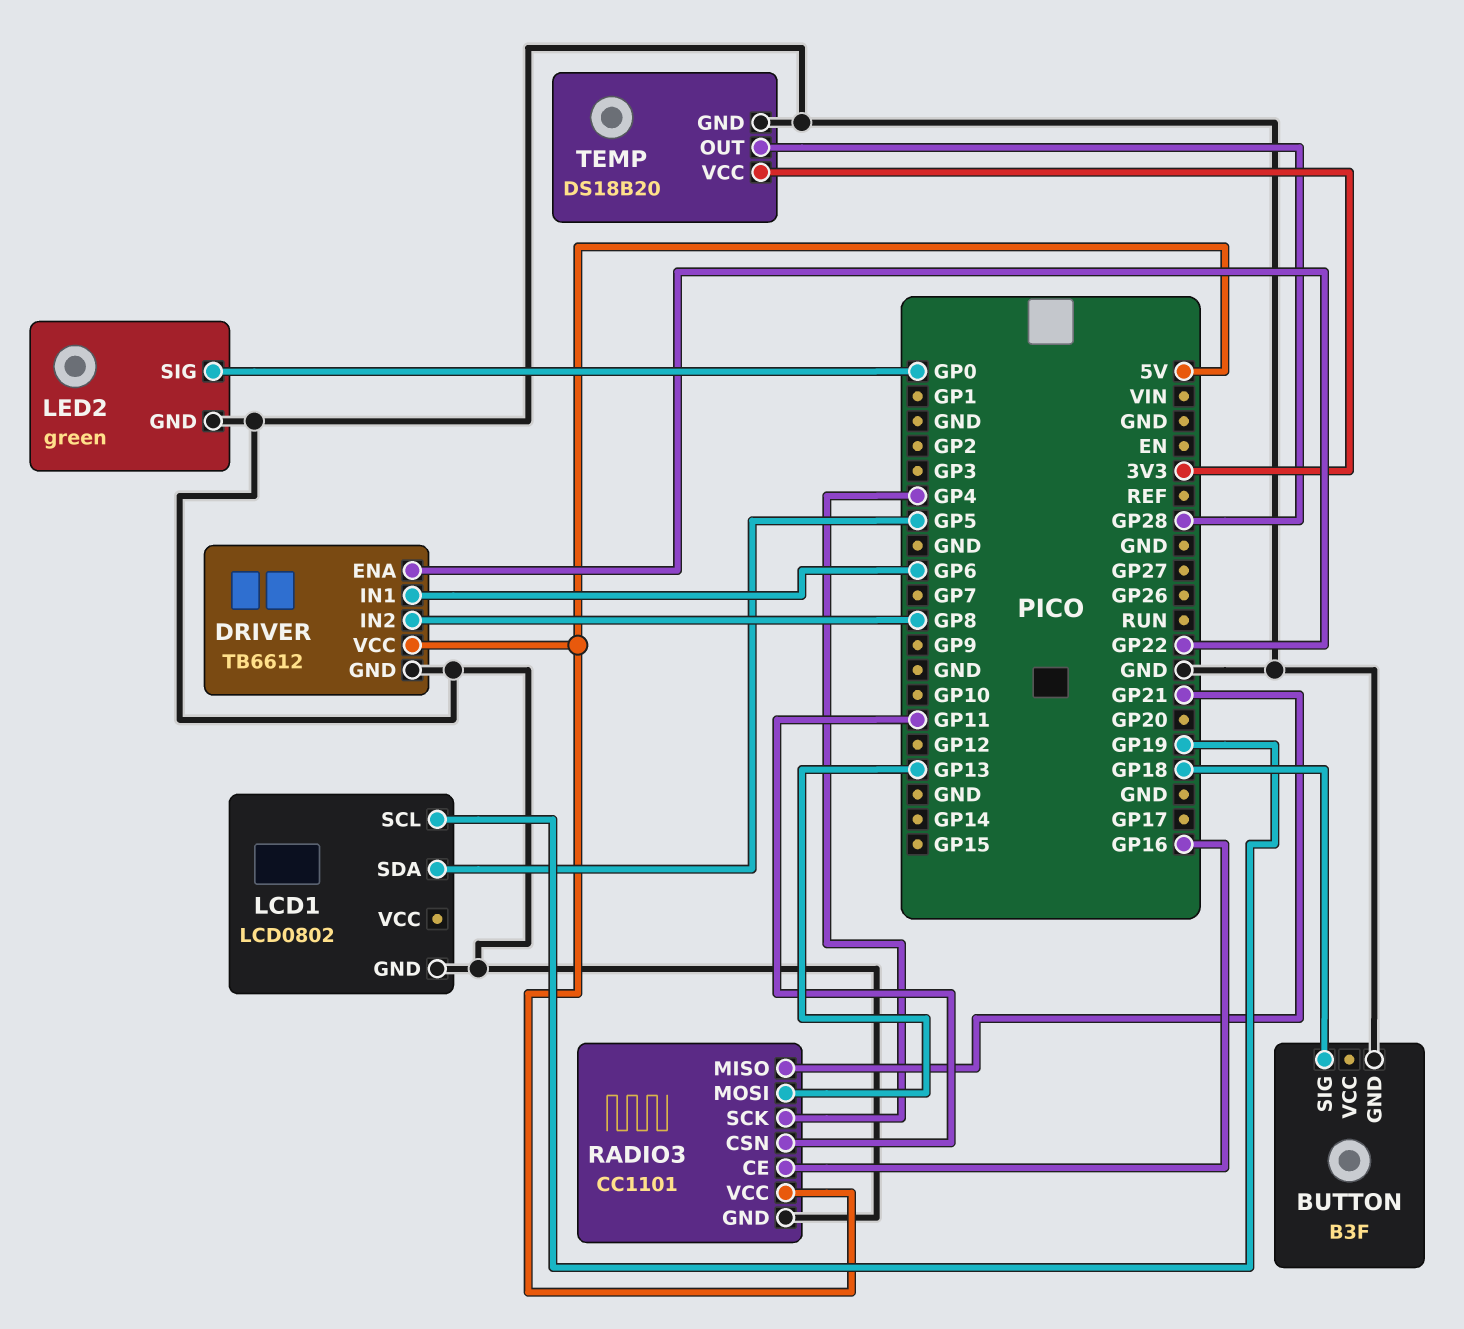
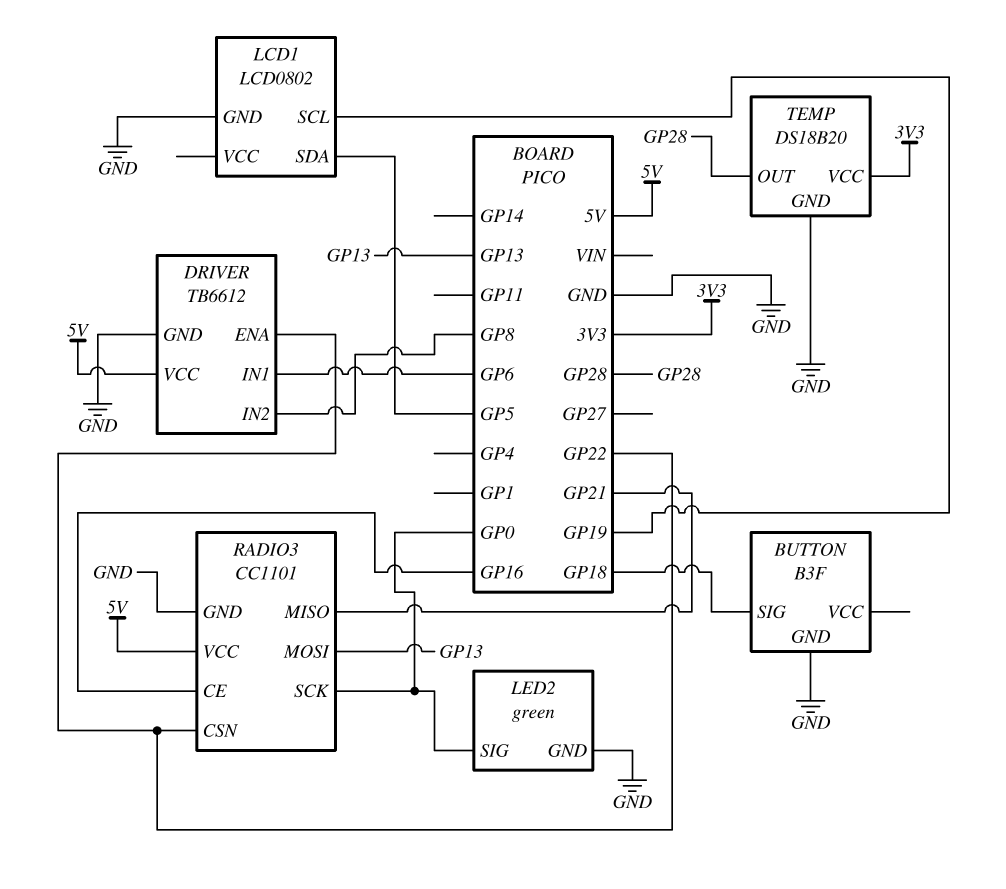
RADIO3 pin CSN: GP11 -> GP22
RADIO3 pin SCK: GP4 -> GP0

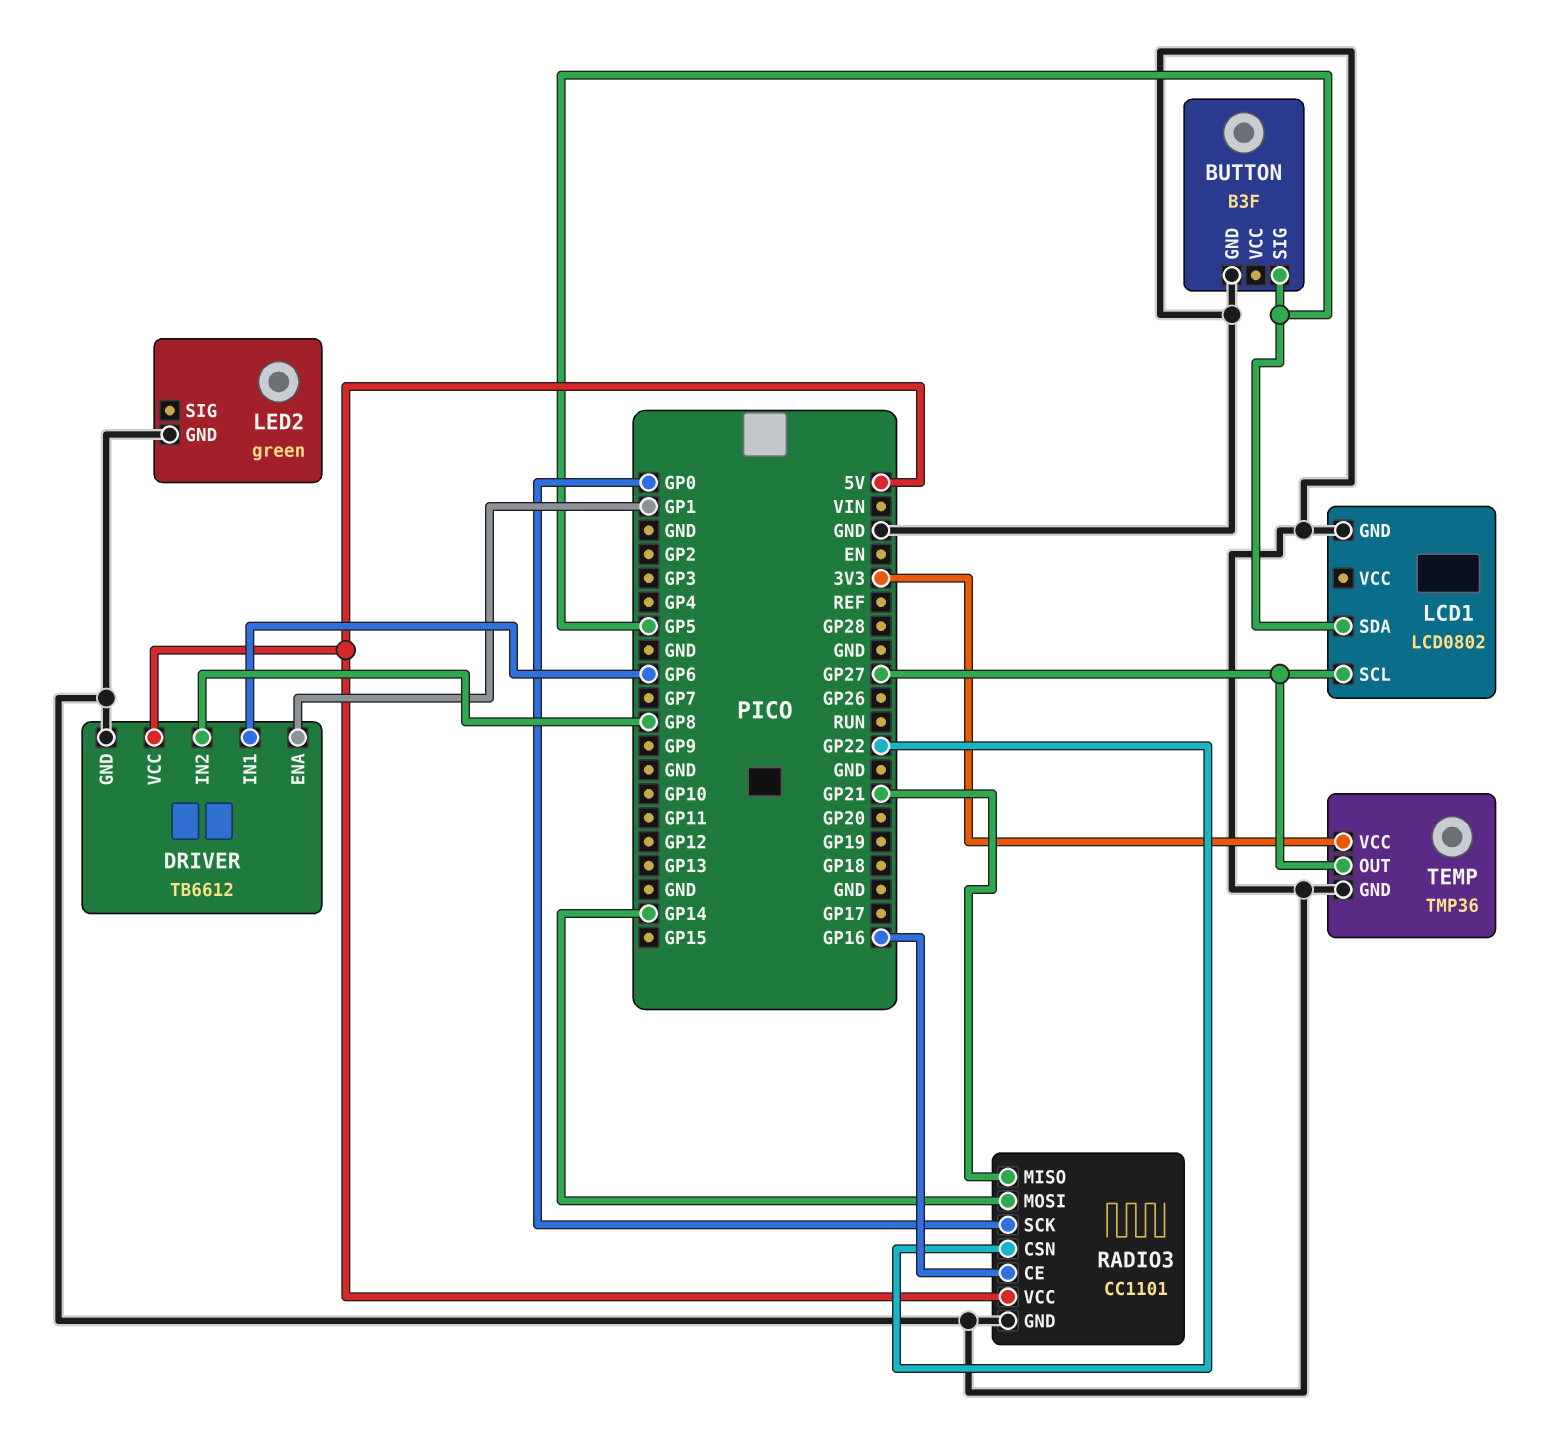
BUTTON pin SIG: GP18 -> GP5
DRIVER pin ENA: GP22 -> GP1
LCD1 pin SCL: GP19 -> GP27
LED2 pin SIG: GP0 -> none
RADIO3 pin MOSI: GP13 -> GP14
TEMP: DS18B20 -> TMP36
TEMP pin OUT: GP28 -> GP27

